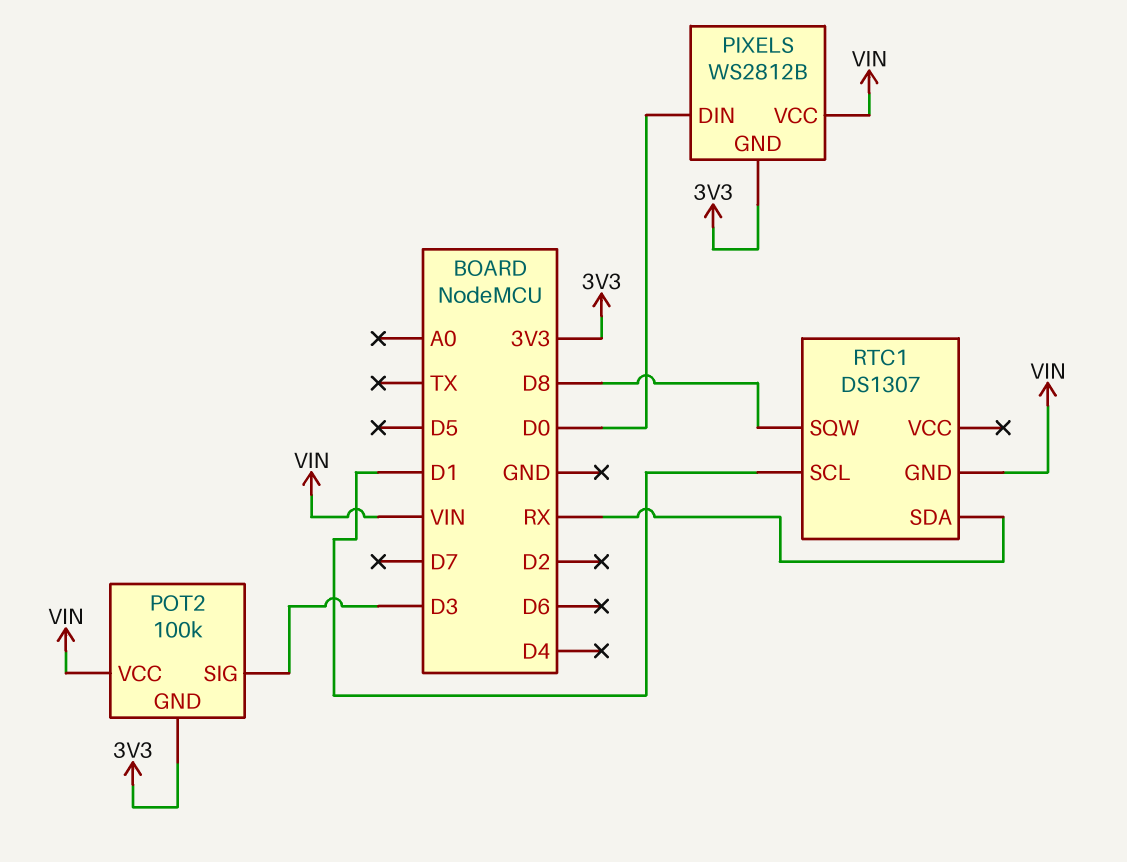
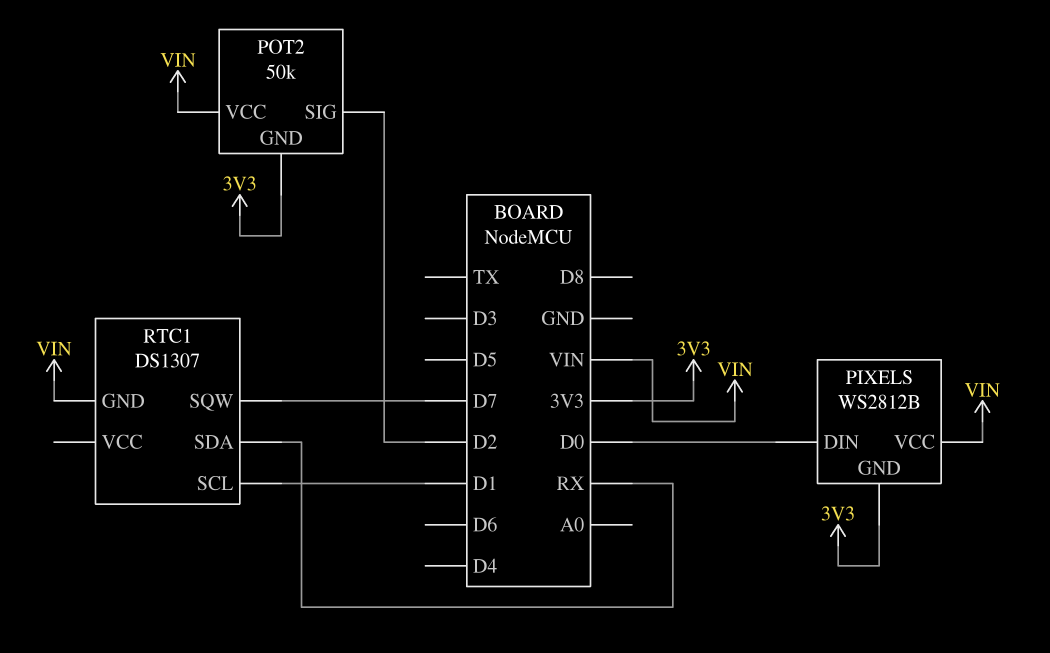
POT2: 100k -> 50k
POT2 pin SIG: D3 -> D2
RTC1 pin SQW: D8 -> D7

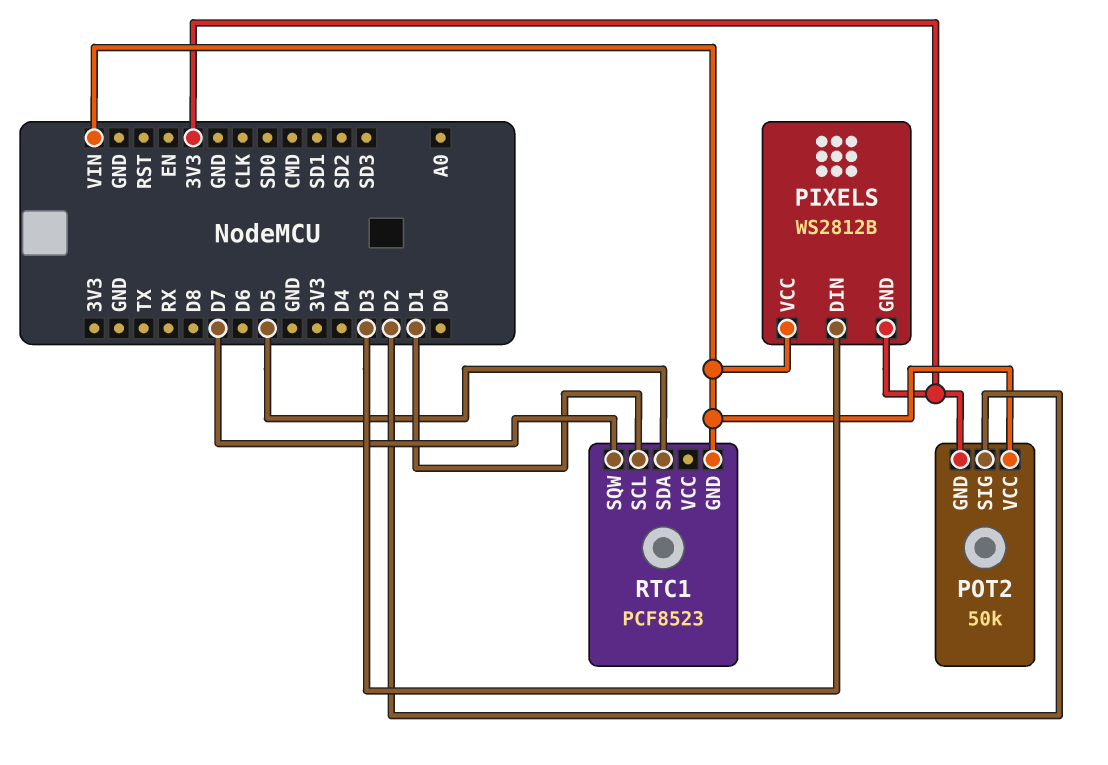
PIXELS pin DIN: D0 -> D3
RTC1: DS1307 -> PCF8523
RTC1 pin SDA: RX -> D5

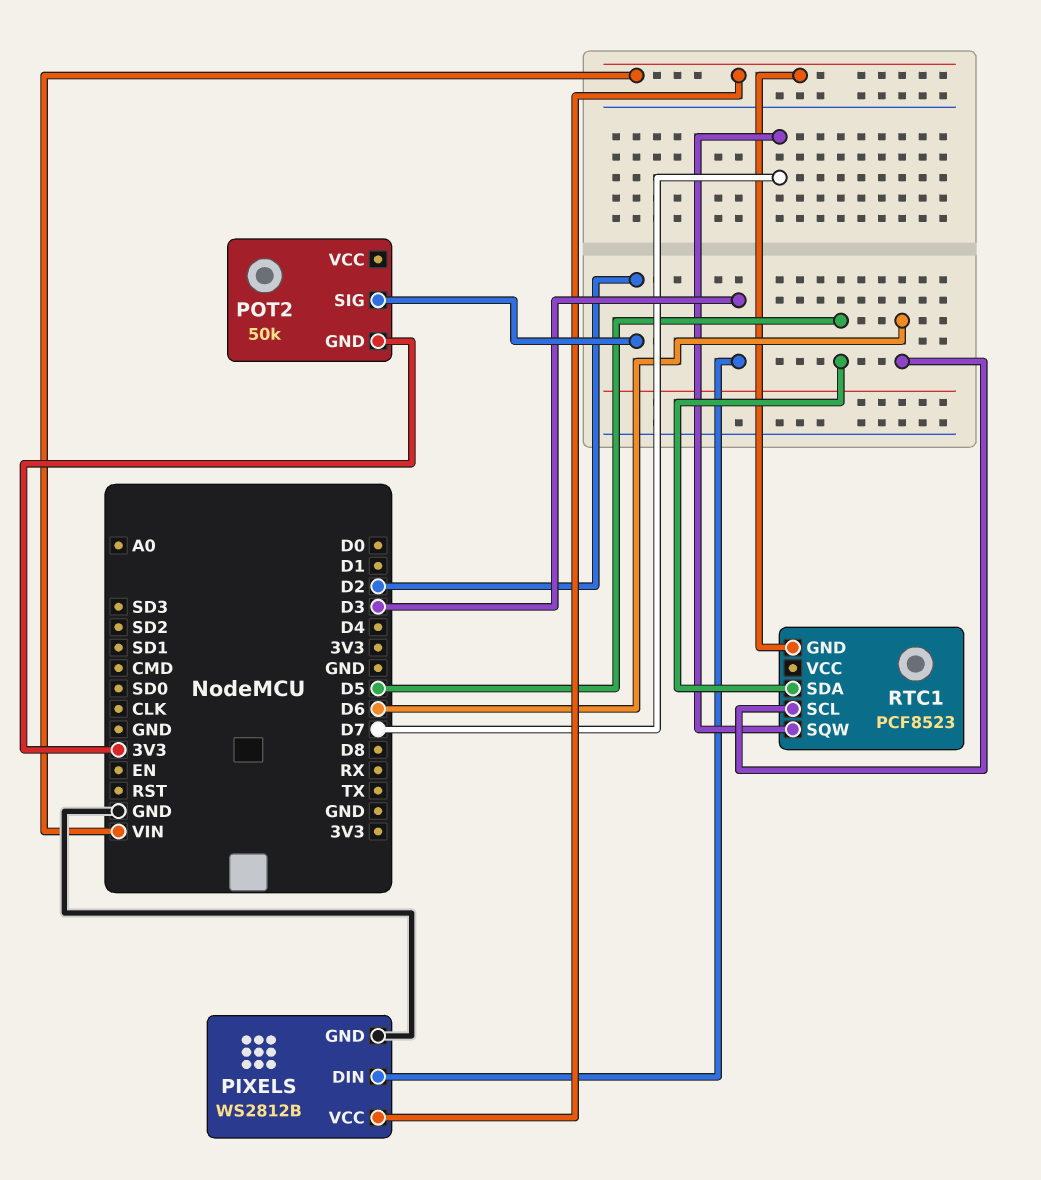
PIXELS pin GND: 3V3 -> GND
POT2 pin VCC: VIN -> none
RTC1 pin SCL: D1 -> D6

